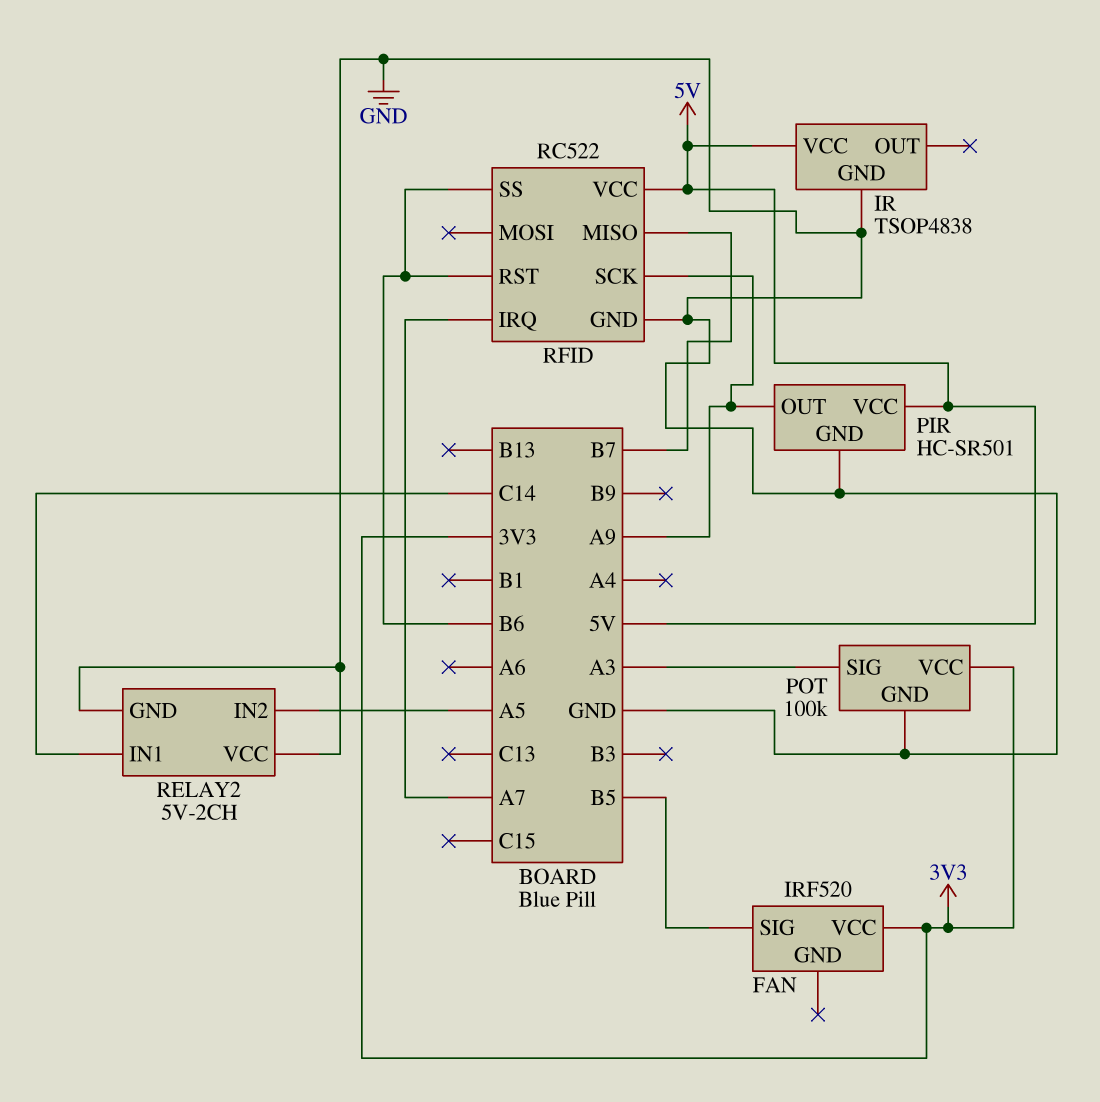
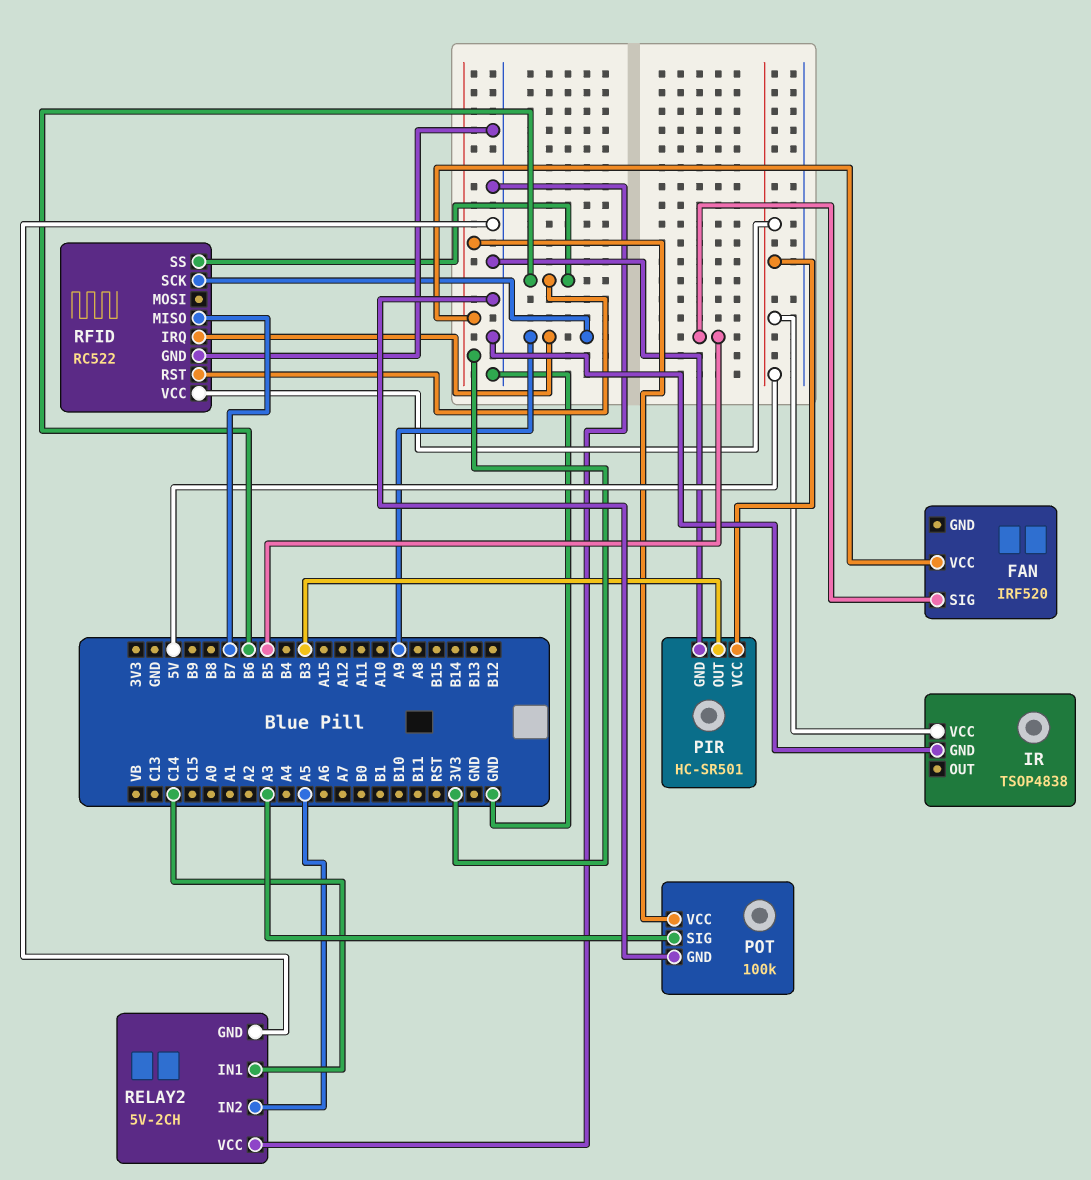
PIR pin OUT: A9 -> B3
RFID pin IRQ: A7 -> A9

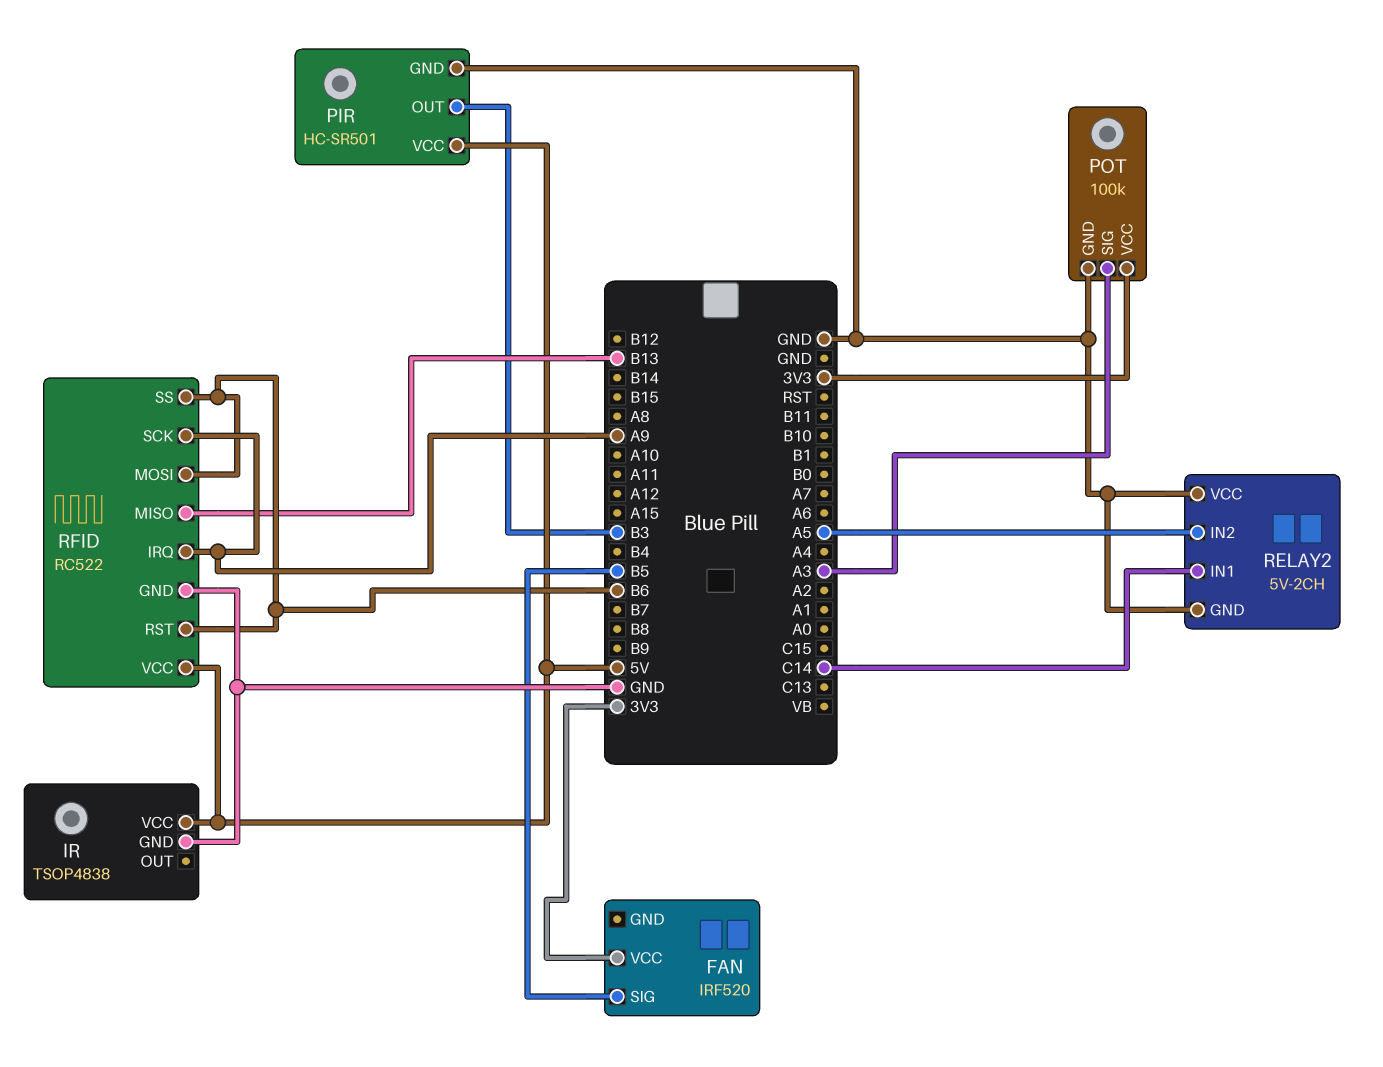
RFID pin MISO: B7 -> B13
RFID pin MOSI: none -> B6

